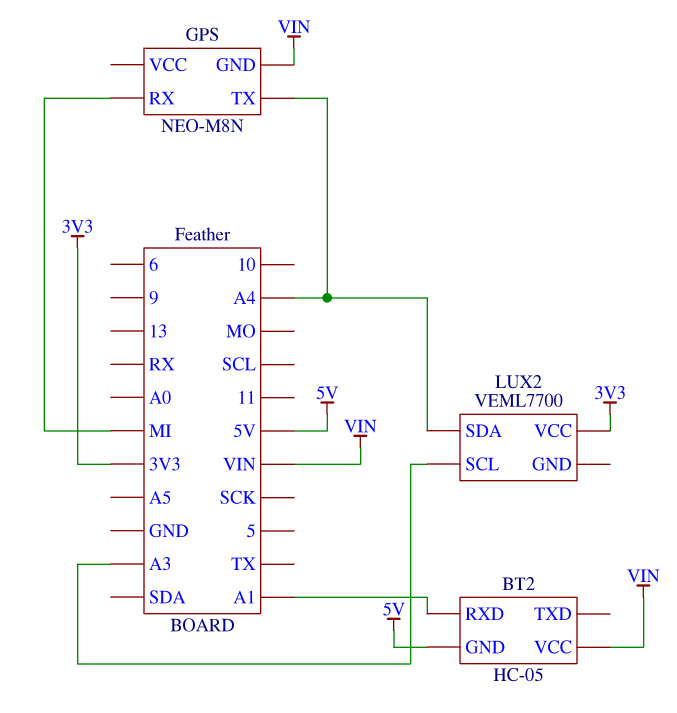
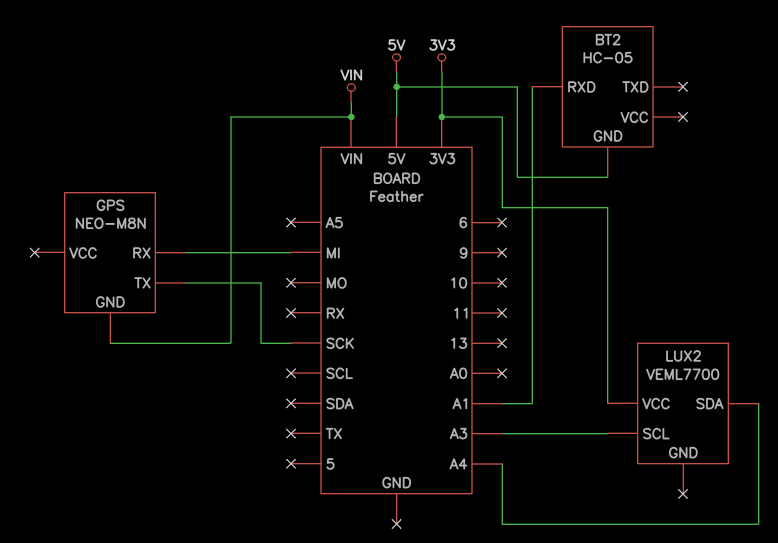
BT2 pin VCC: VIN -> none
GPS pin TX: A4 -> SCK

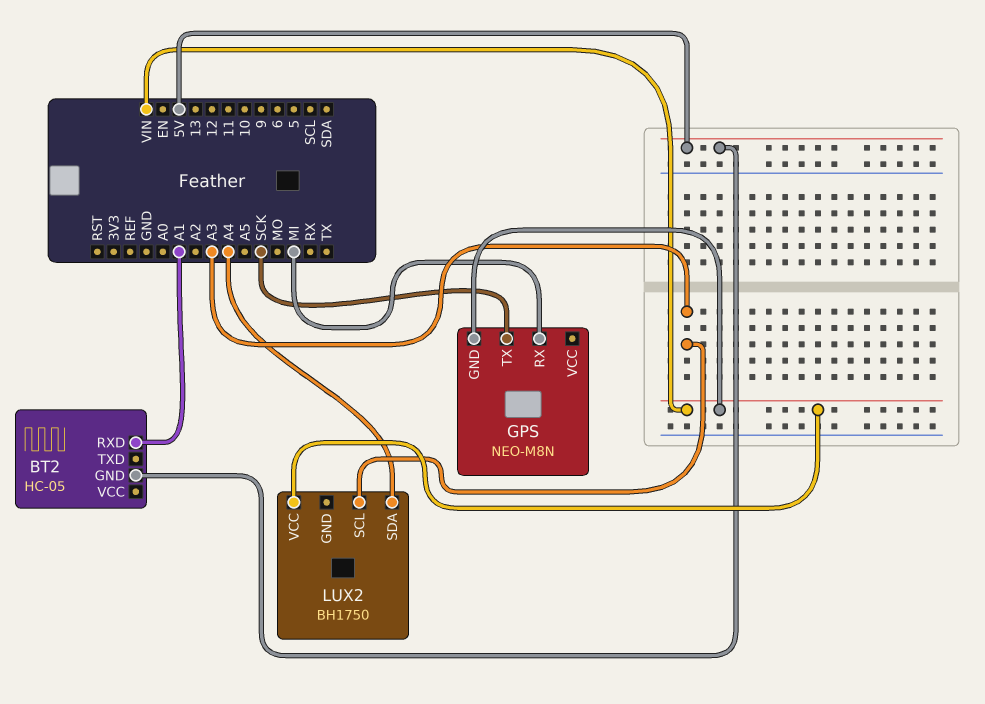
LUX2: VEML7700 -> BH1750
LUX2 pin VCC: 3V3 -> VIN

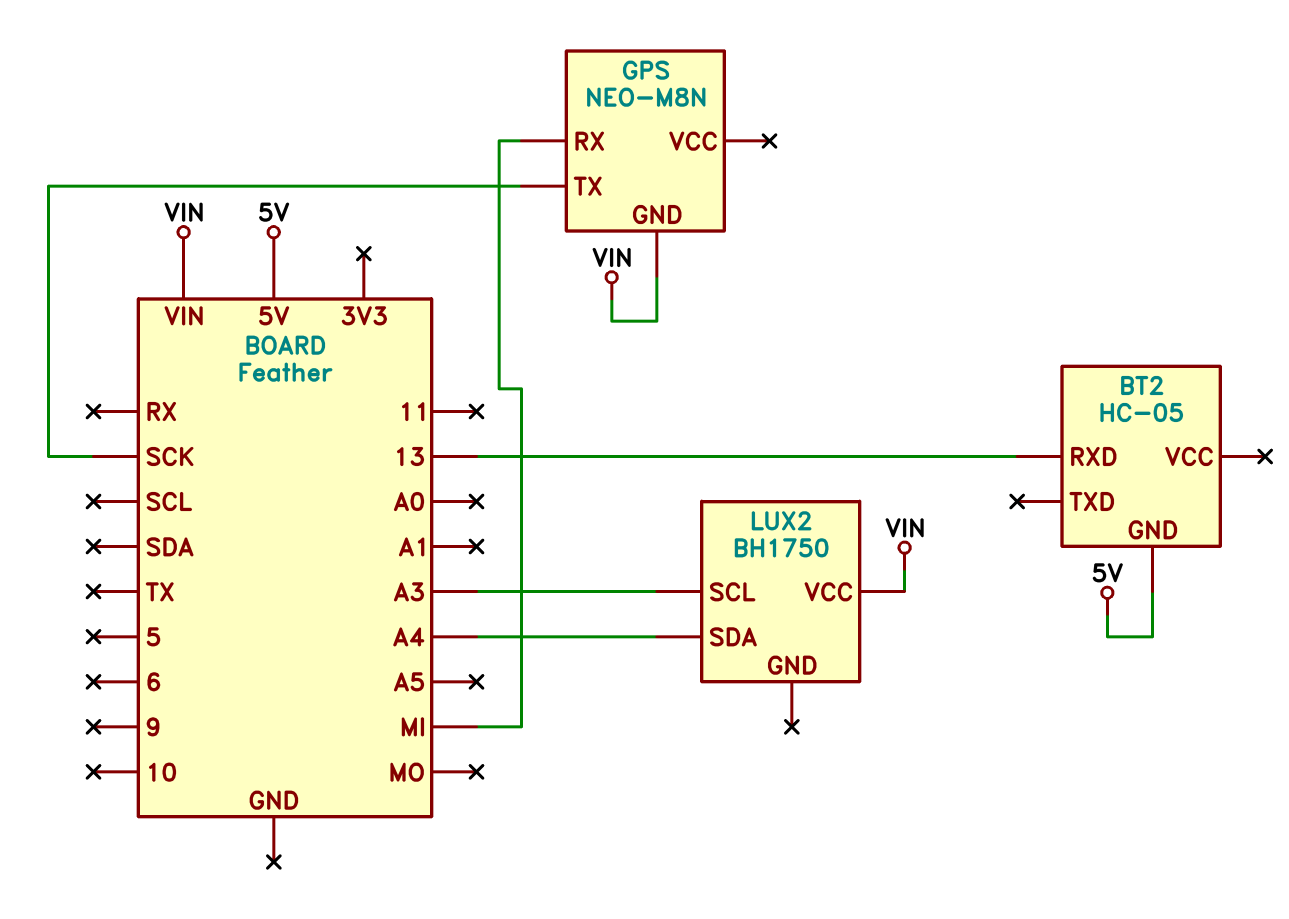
BT2 pin RXD: A1 -> 13

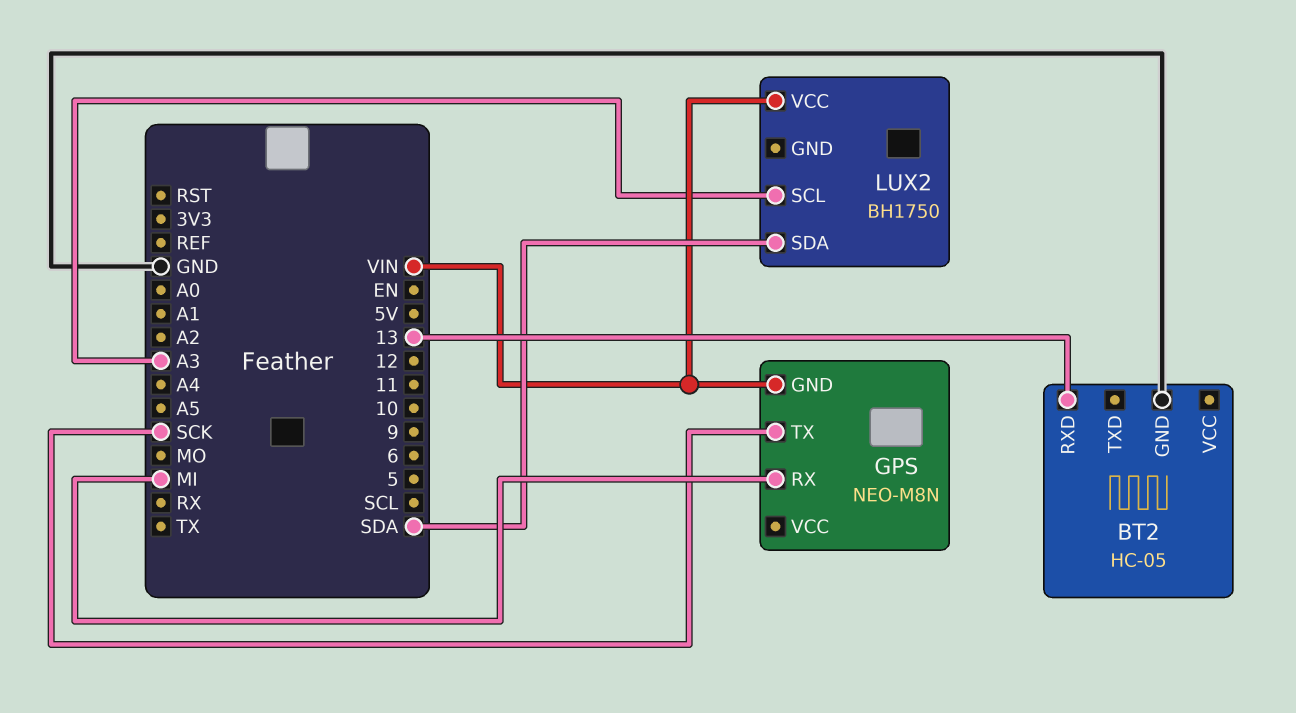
BT2 pin GND: 5V -> GND
LUX2 pin SDA: A4 -> SDA

